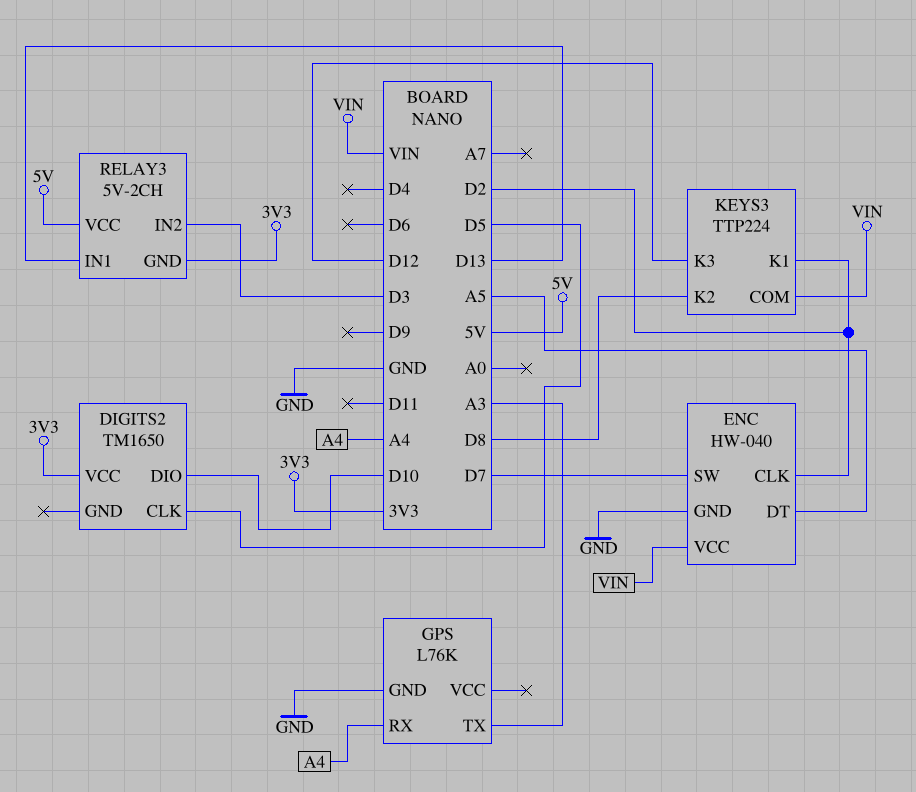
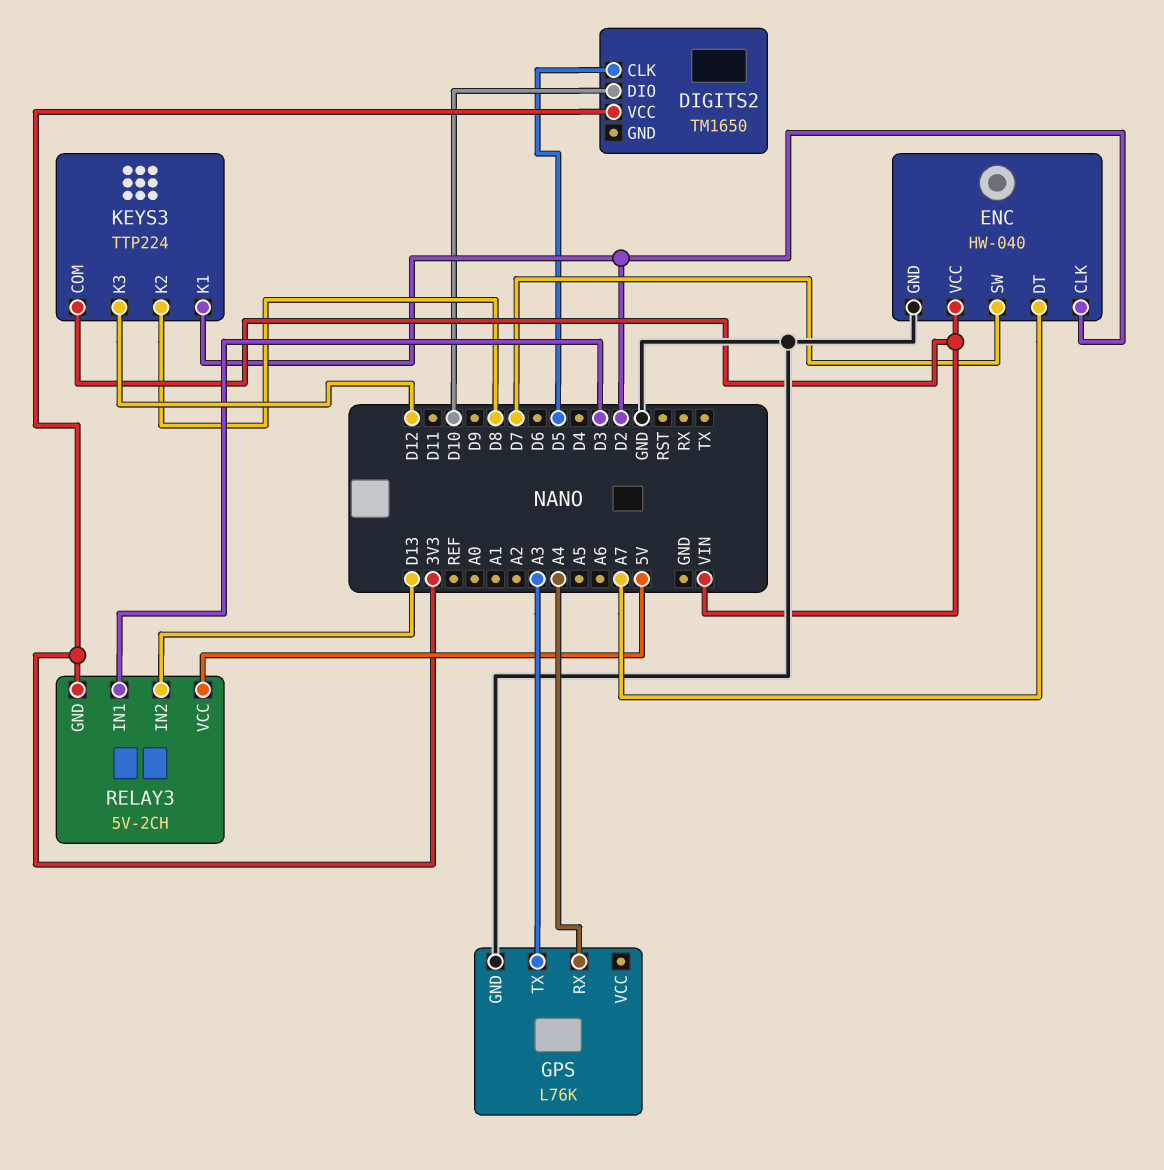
ENC pin DT: A5 -> A7
RELAY3 pin IN1: D13 -> D3
RELAY3 pin IN2: D3 -> D13

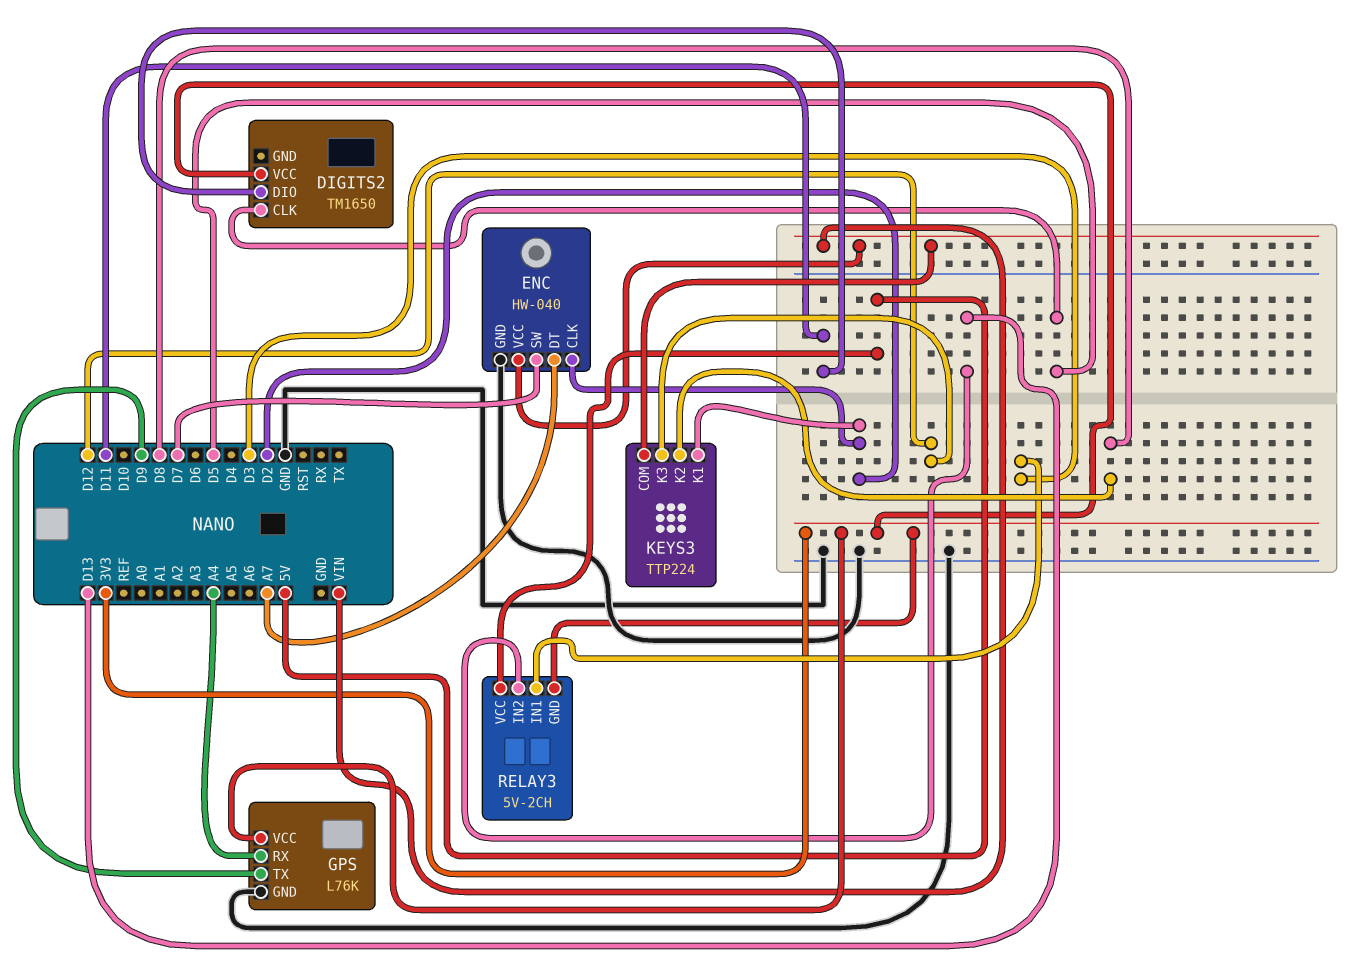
DIGITS2 pin DIO: D10 -> D11
GPS pin TX: A3 -> D9
GPS pin VCC: none -> 3V3

